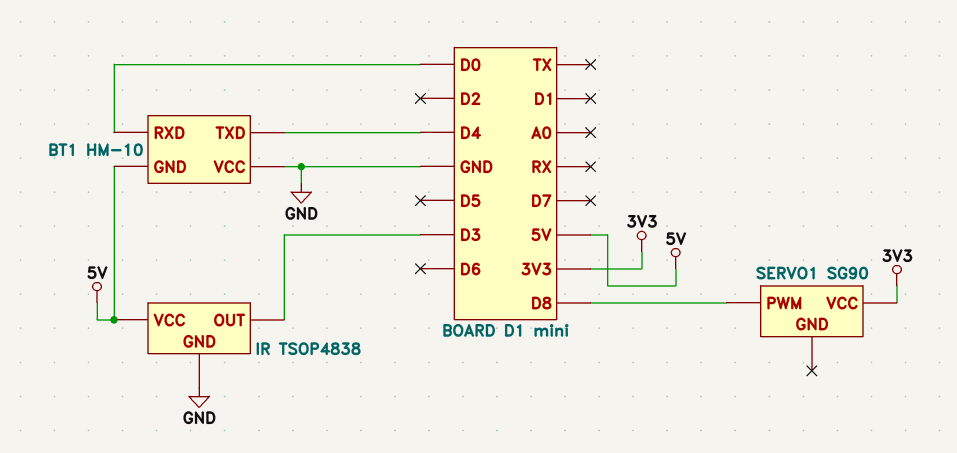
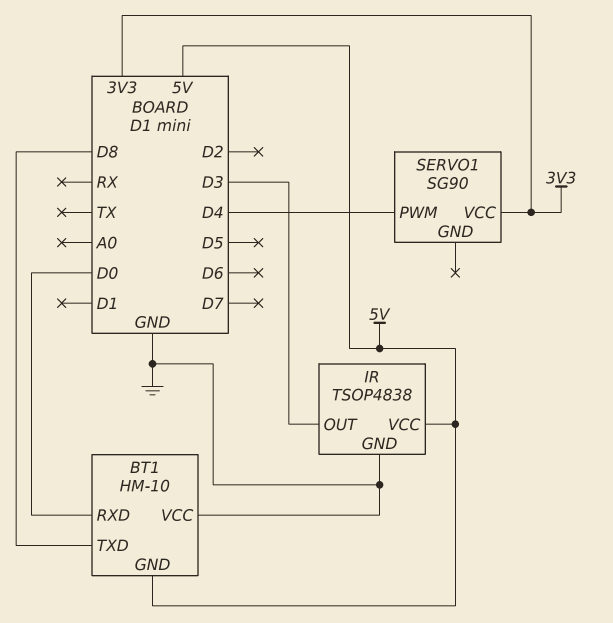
BT1 pin TXD: D4 -> D8
SERVO1 pin PWM: D8 -> D4

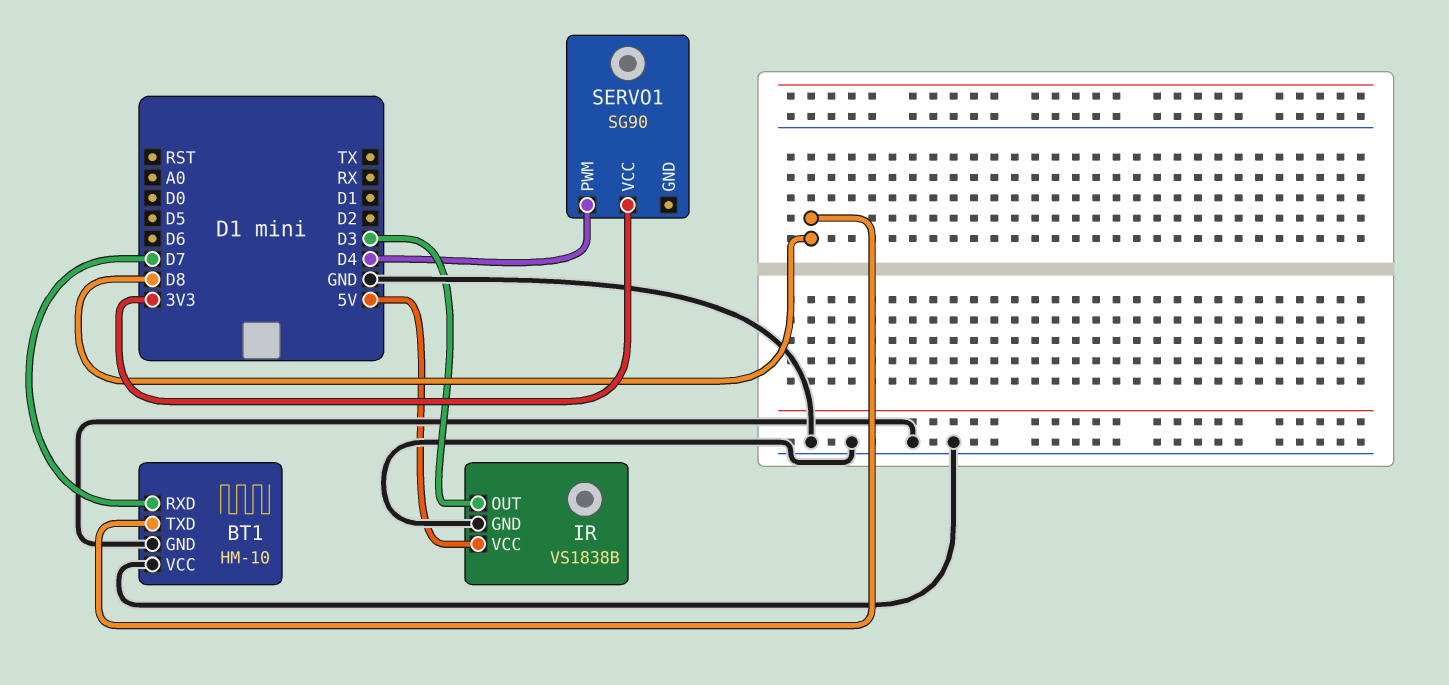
BT1 pin GND: 5V -> GND
BT1 pin RXD: D0 -> D7
IR: TSOP4838 -> VS1838B

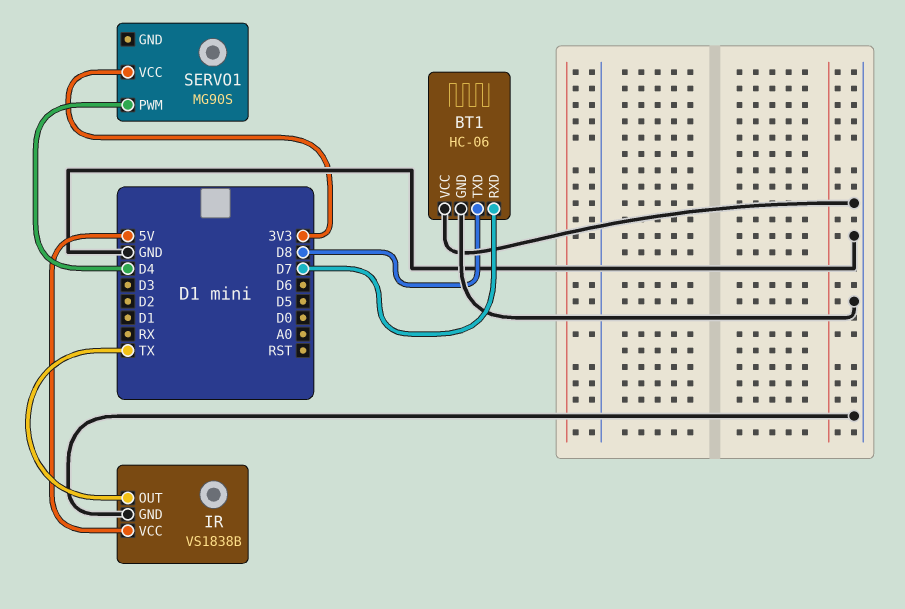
BT1: HM-10 -> HC-06
IR pin OUT: D3 -> TX
SERVO1: SG90 -> MG90S

